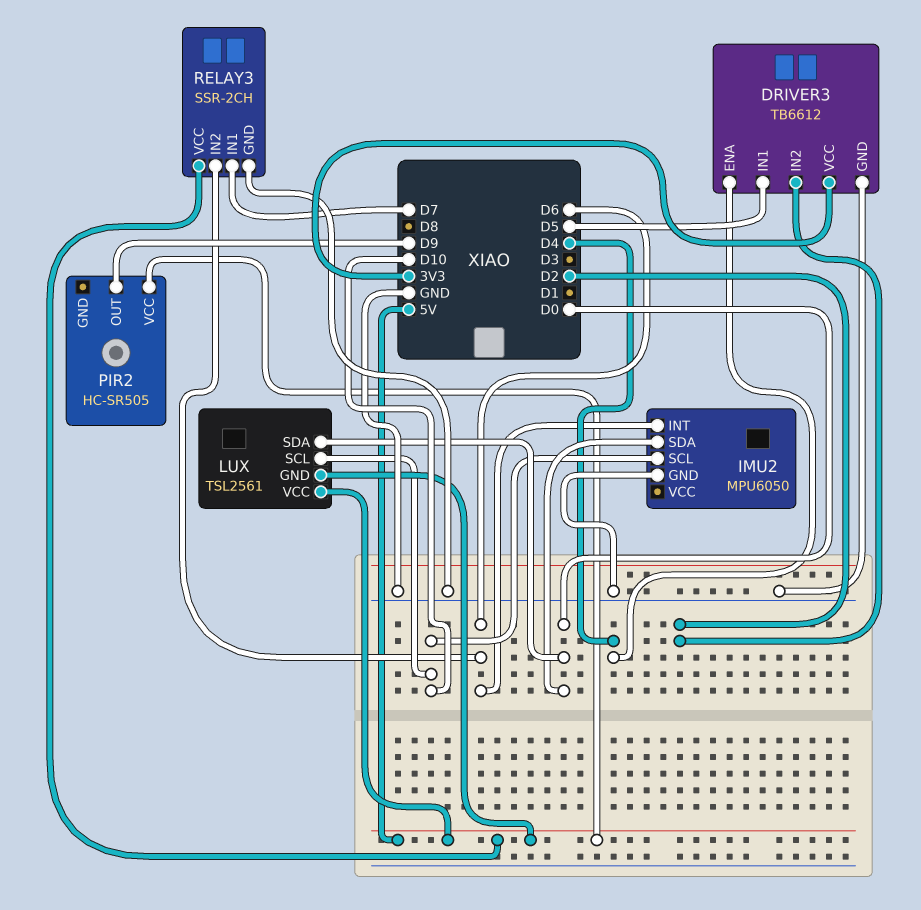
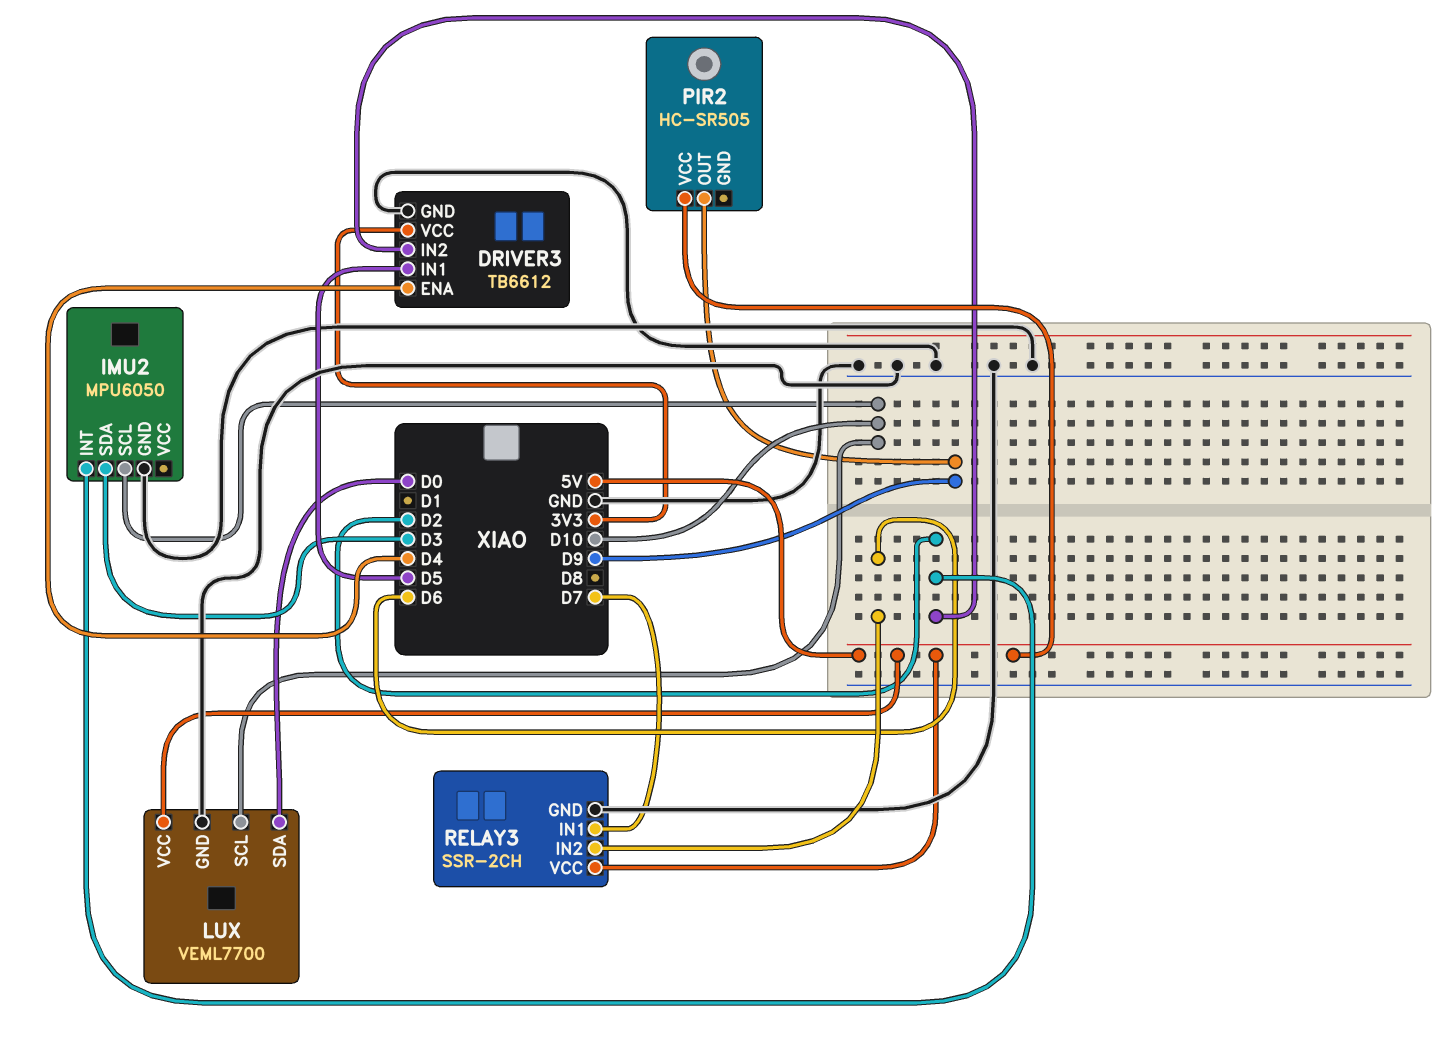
IMU2 pin INT: D6 -> D2
IMU2 pin SDA: D0 -> D3
LUX: TSL2561 -> VEML7700
LUX pin GND: 5V -> GND

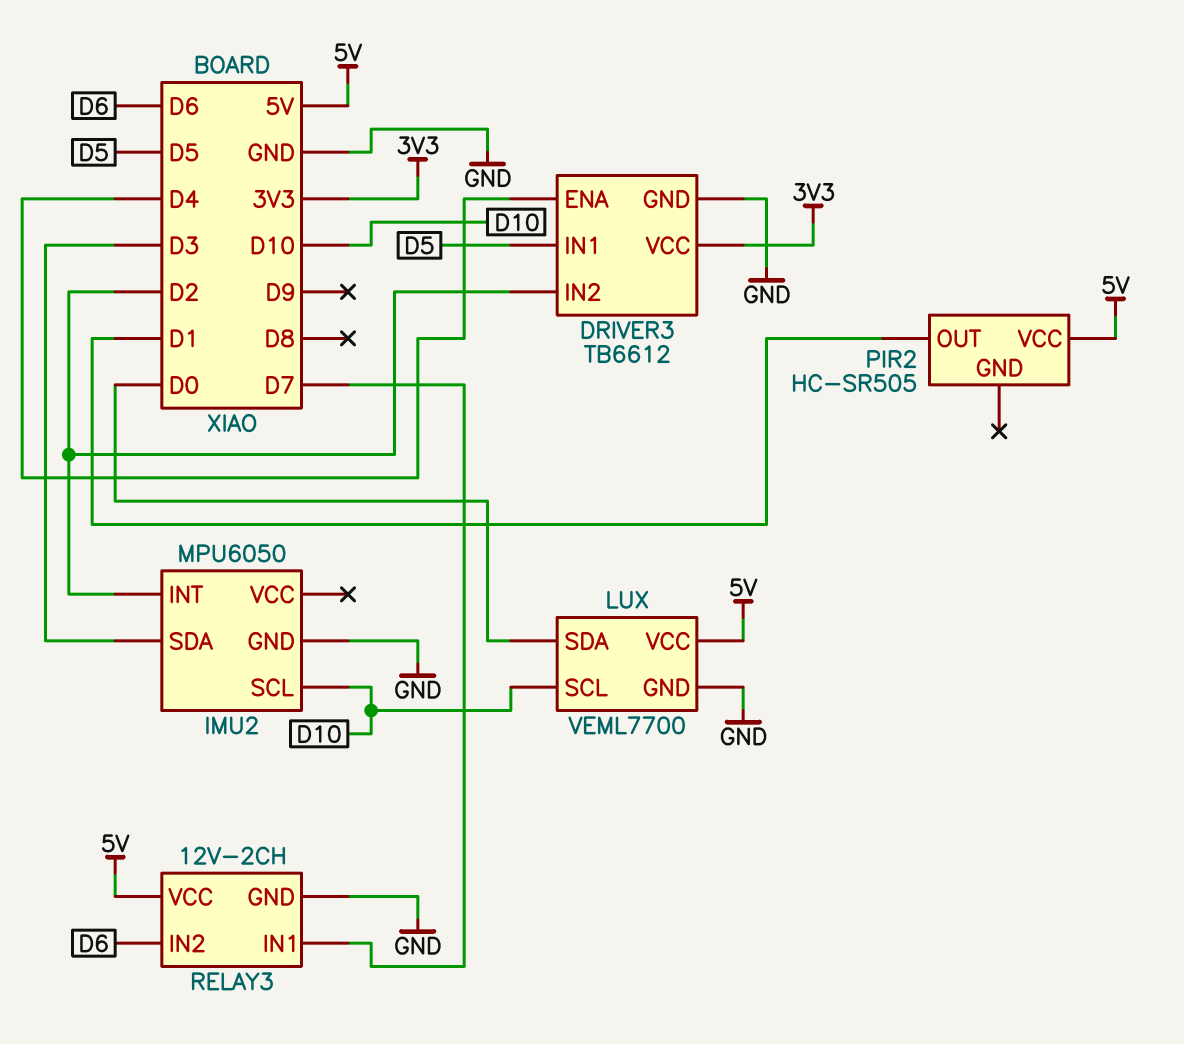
PIR2 pin OUT: D9 -> D1
RELAY3: SSR-2CH -> 12V-2CH

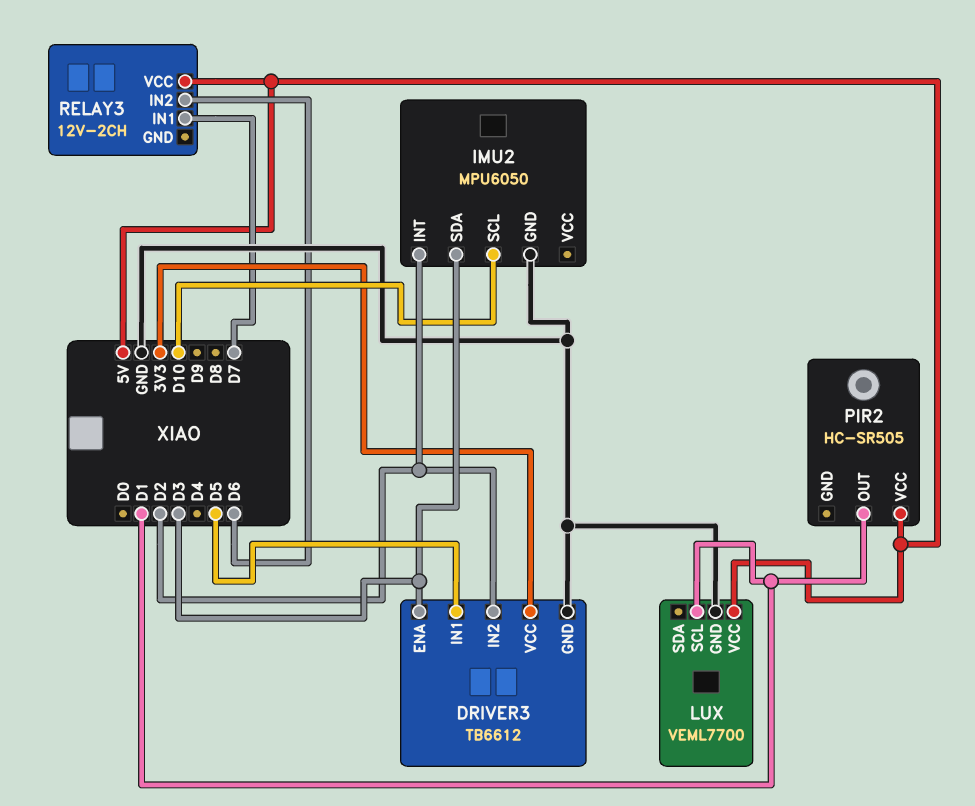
DRIVER3 pin ENA: D4 -> D3
LUX pin SCL: D10 -> D1
LUX pin SDA: D0 -> none
RELAY3 pin GND: GND -> none

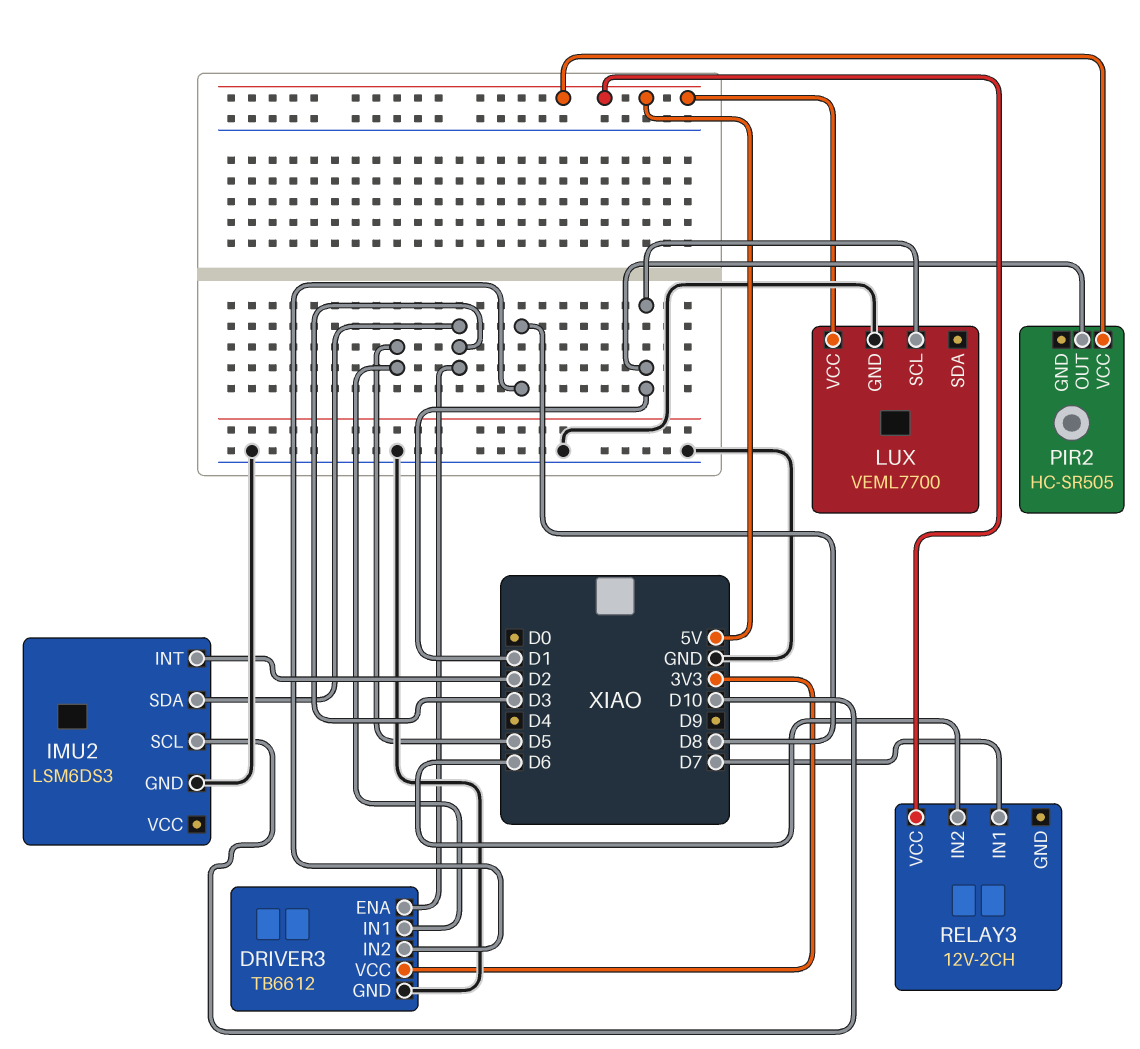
DRIVER3 pin IN2: D2 -> D8
IMU2: MPU6050 -> LSM6DS3

